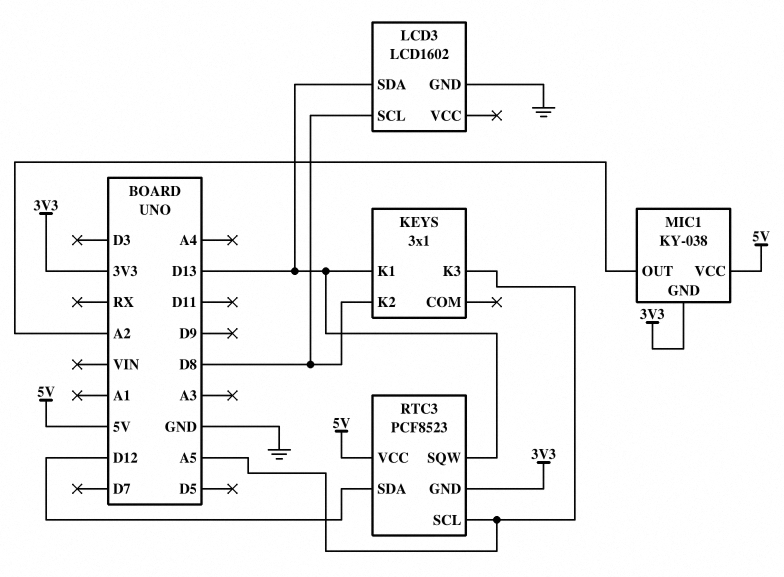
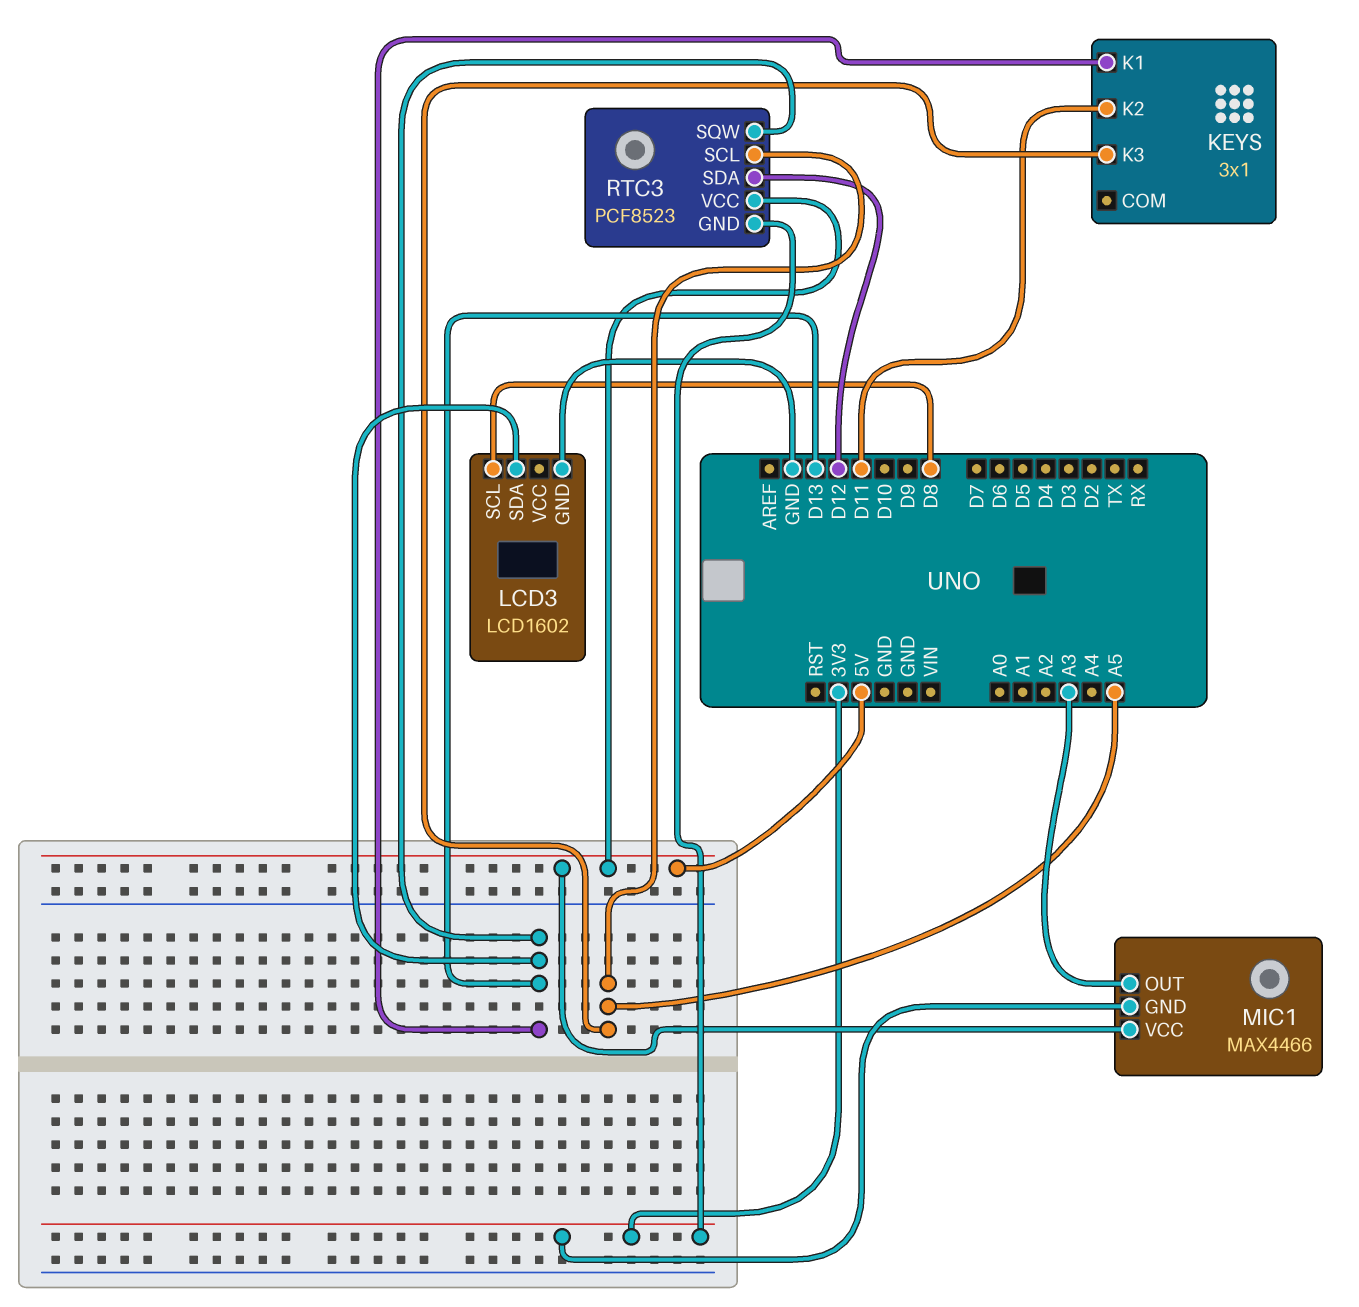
KEYS pin K2: D8 -> D11
MIC1: KY-038 -> MAX4466
MIC1 pin OUT: A2 -> A3

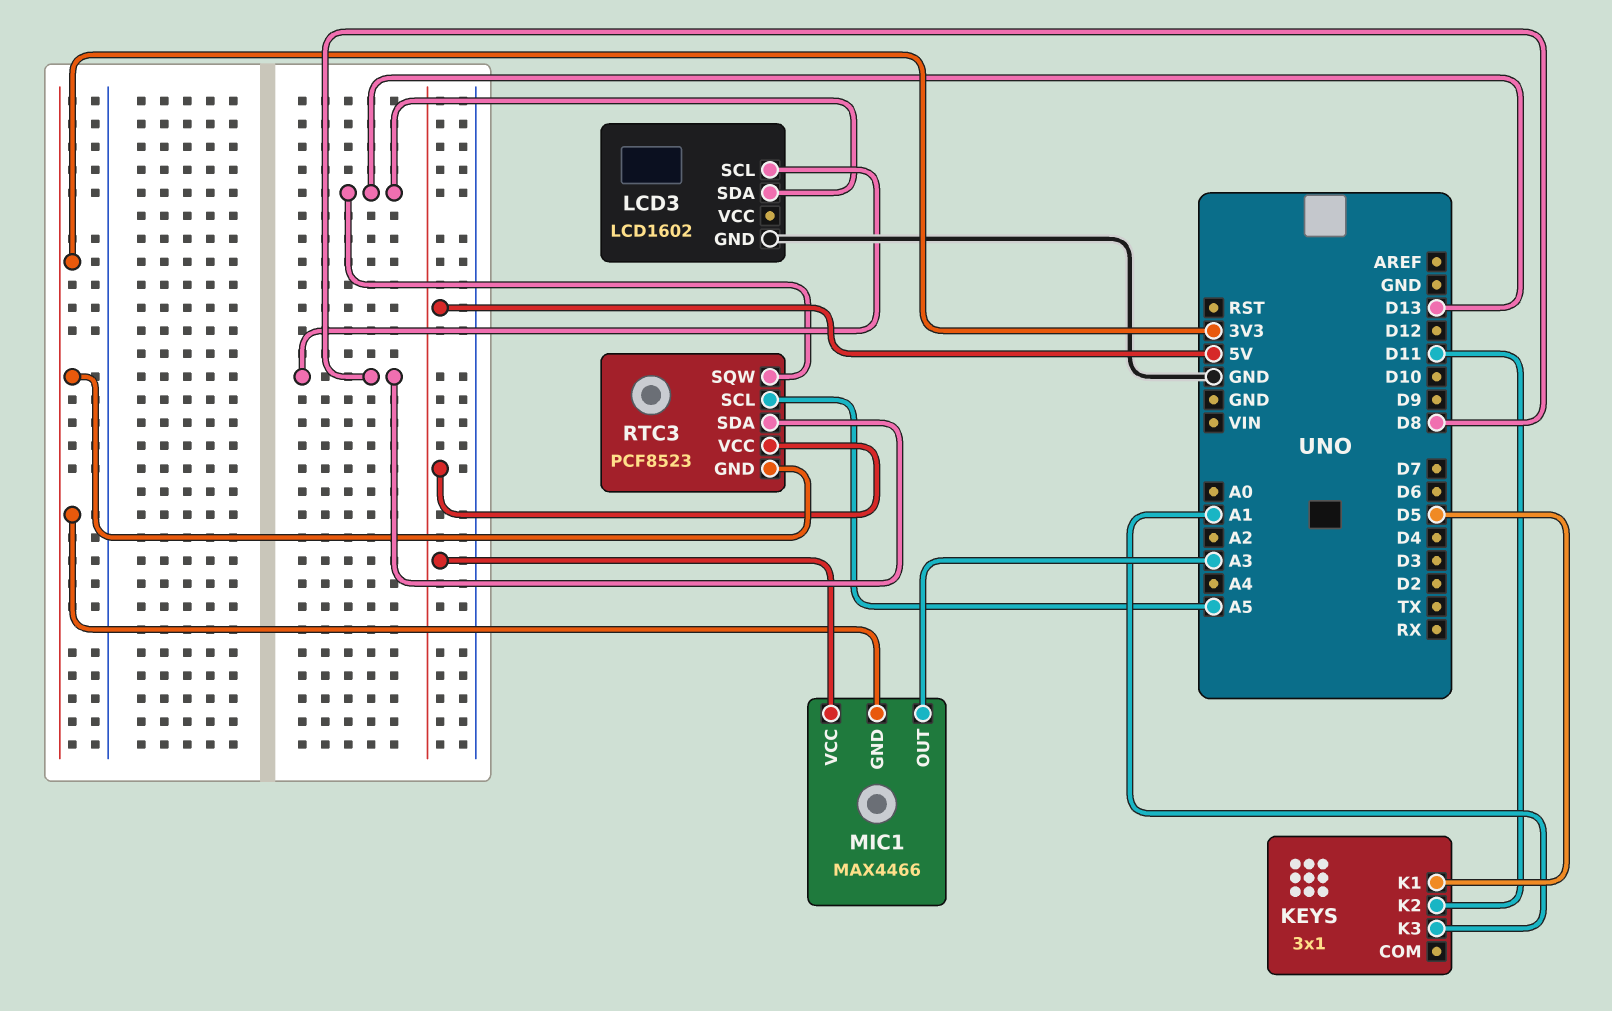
KEYS pin K1: D13 -> D5
KEYS pin K3: A5 -> A1
RTC3 pin SDA: D12 -> D8

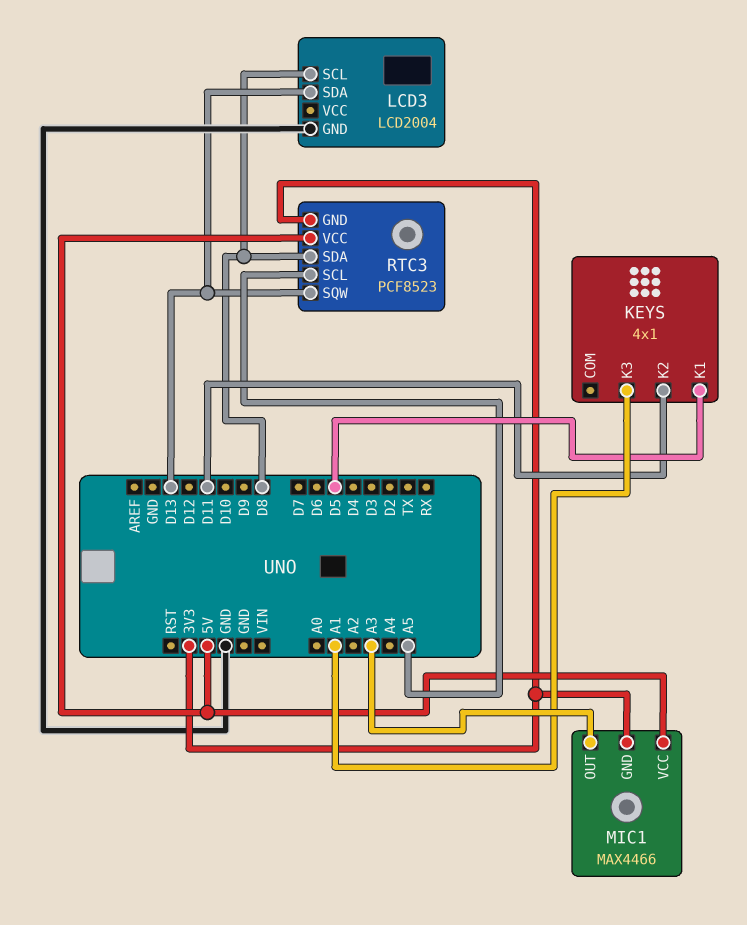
KEYS: 3x1 -> 4x1
LCD3: LCD1602 -> LCD2004

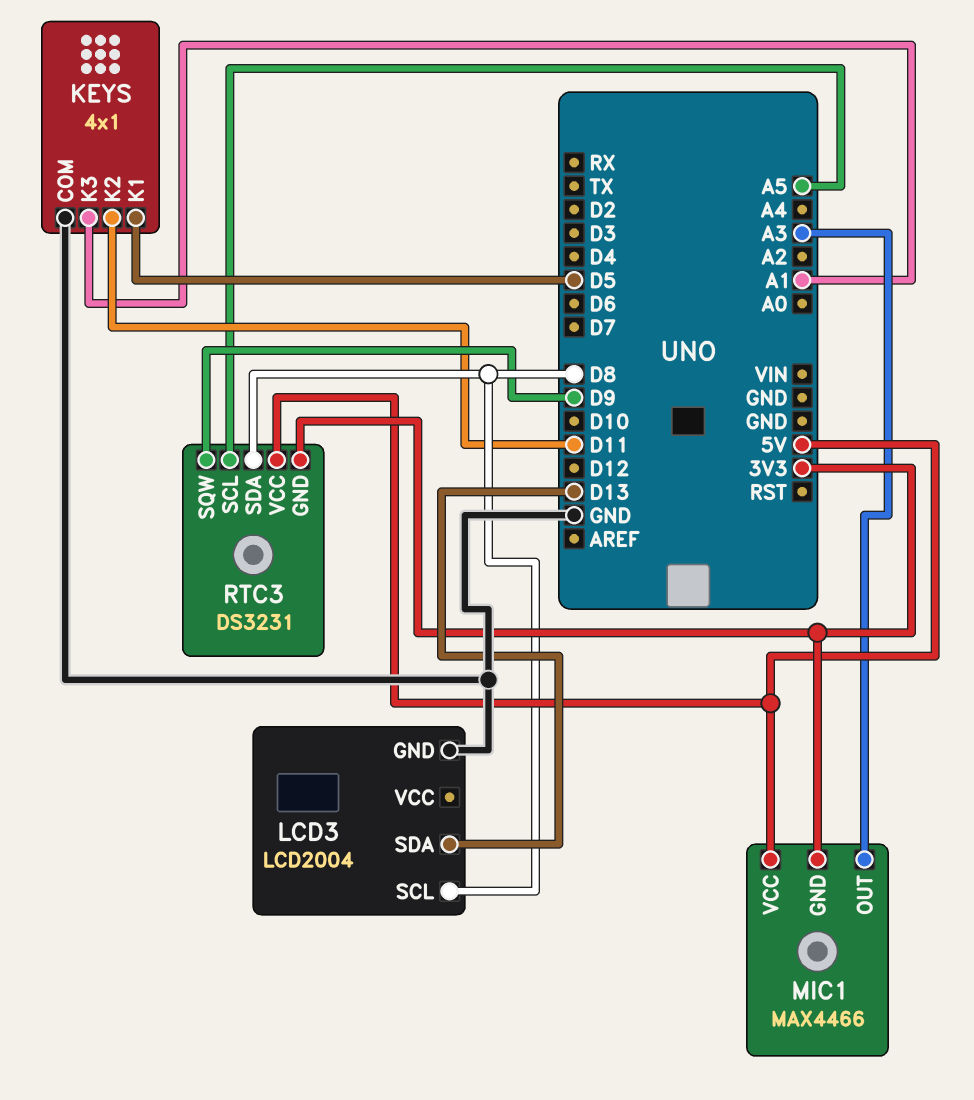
KEYS pin COM: none -> GND
RTC3: PCF8523 -> DS3231
RTC3 pin SQW: D13 -> D9

